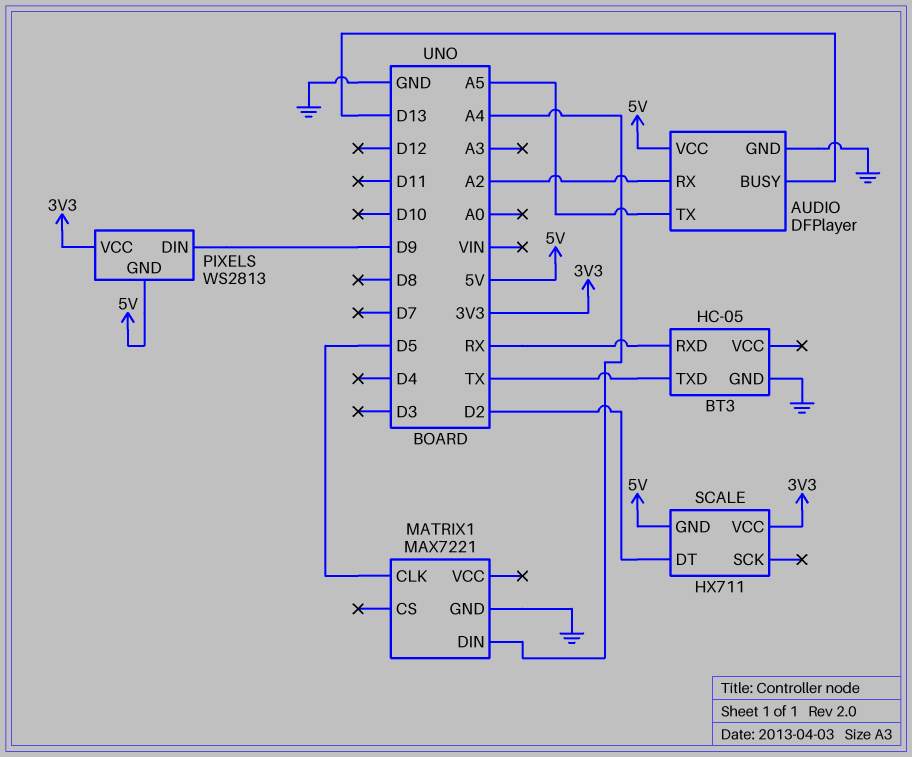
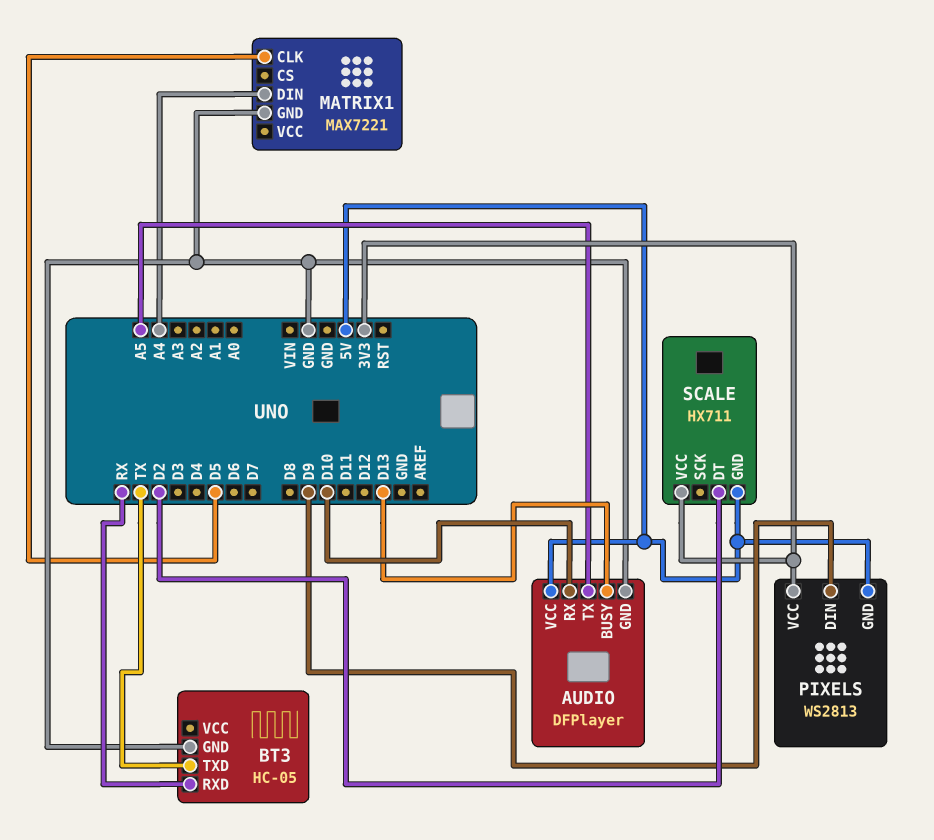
AUDIO pin RX: A2 -> D10

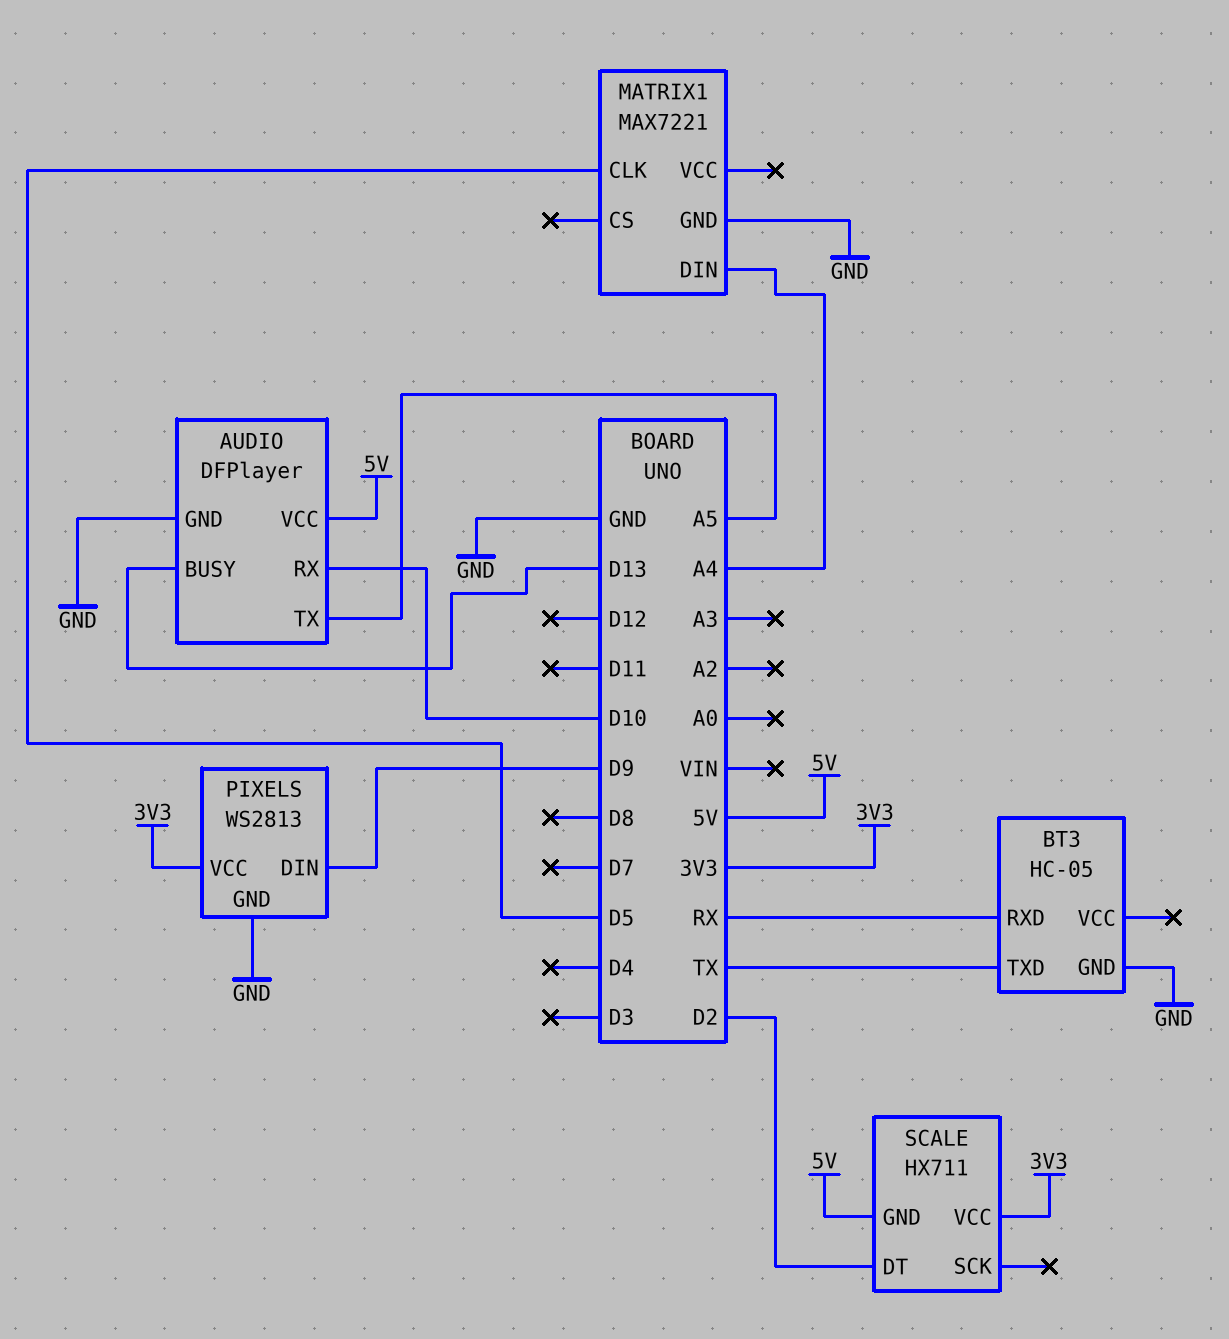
PIXELS pin GND: 5V -> GND

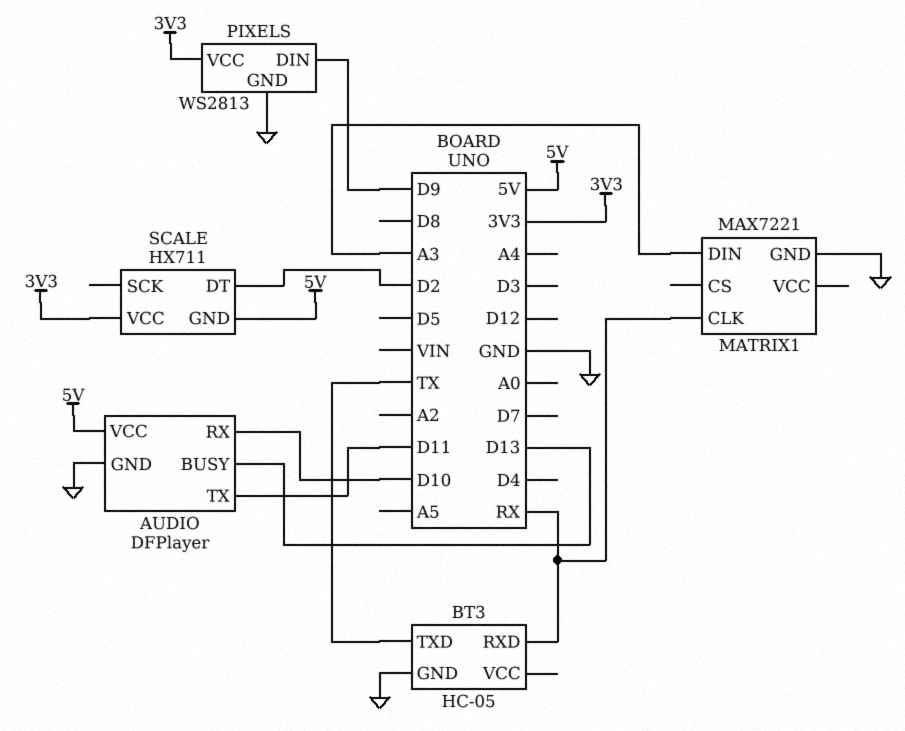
AUDIO pin TX: A5 -> D11
MATRIX1 pin CLK: D5 -> RX
MATRIX1 pin DIN: A4 -> A3

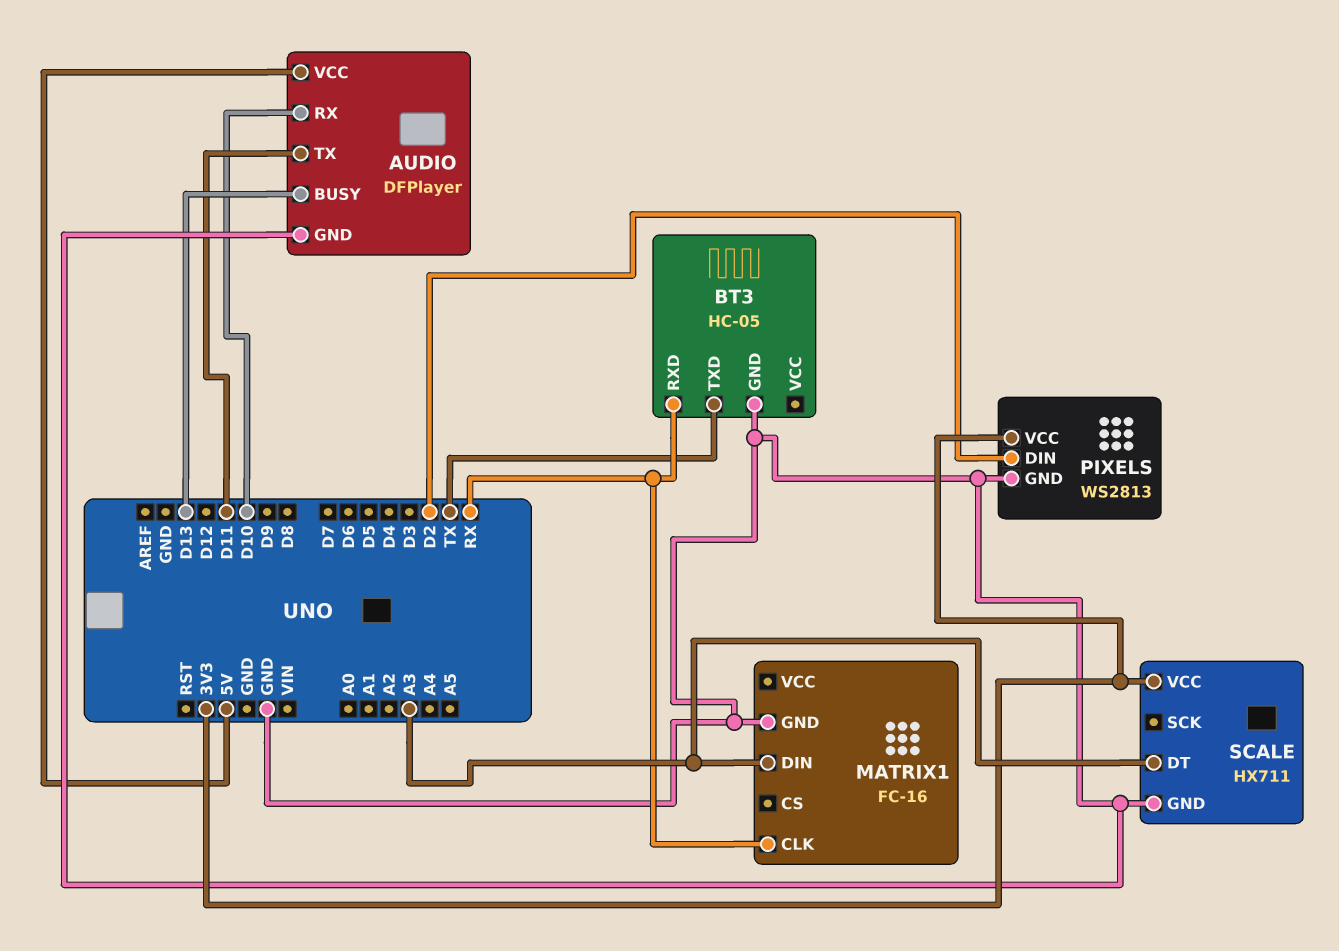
MATRIX1: MAX7221 -> FC-16
PIXELS pin DIN: D9 -> D2
SCALE pin DT: D2 -> A3
SCALE pin GND: 5V -> GND

